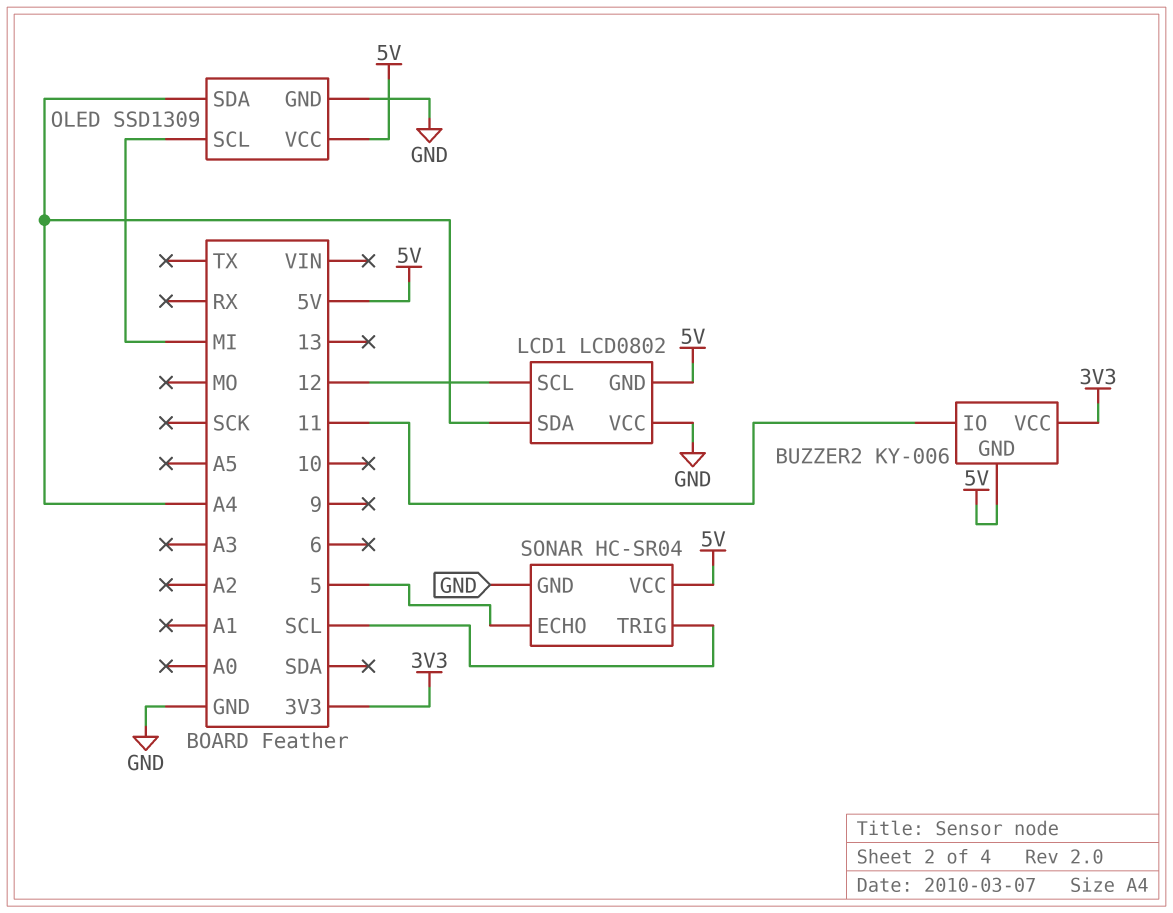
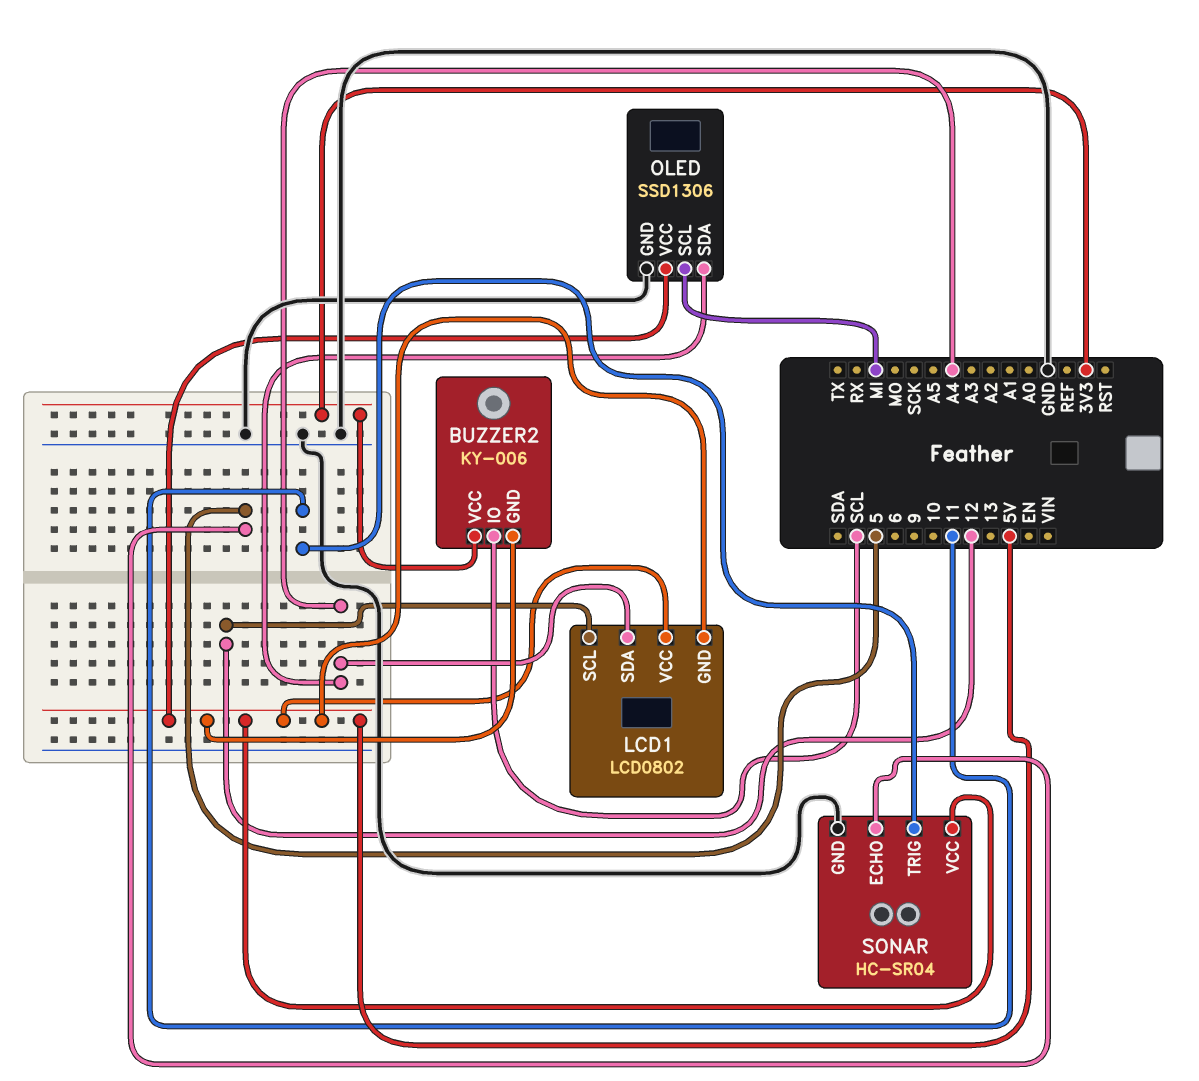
BUZZER2 pin IO: 11 -> SCL
LCD1 pin VCC: GND -> 5V
OLED: SSD1309 -> SSD1306
SONAR pin TRIG: SCL -> 11

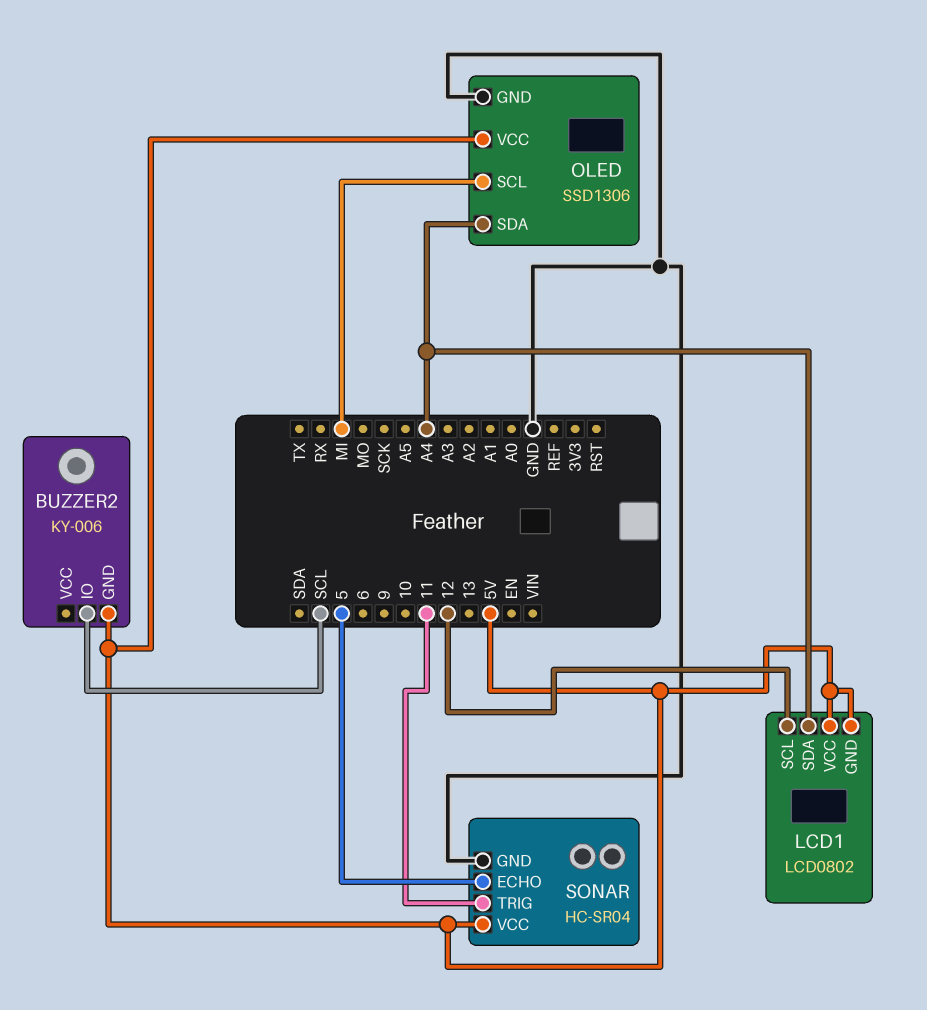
BUZZER2 pin VCC: 3V3 -> none

